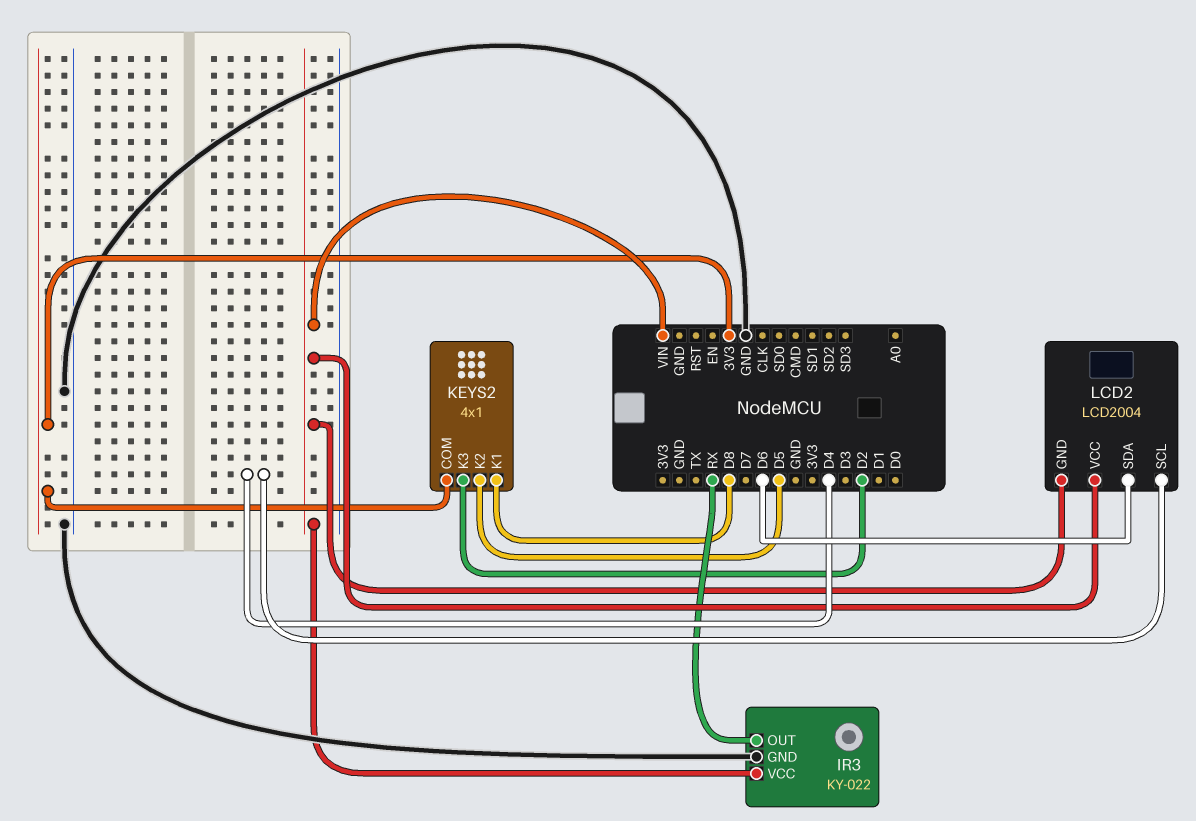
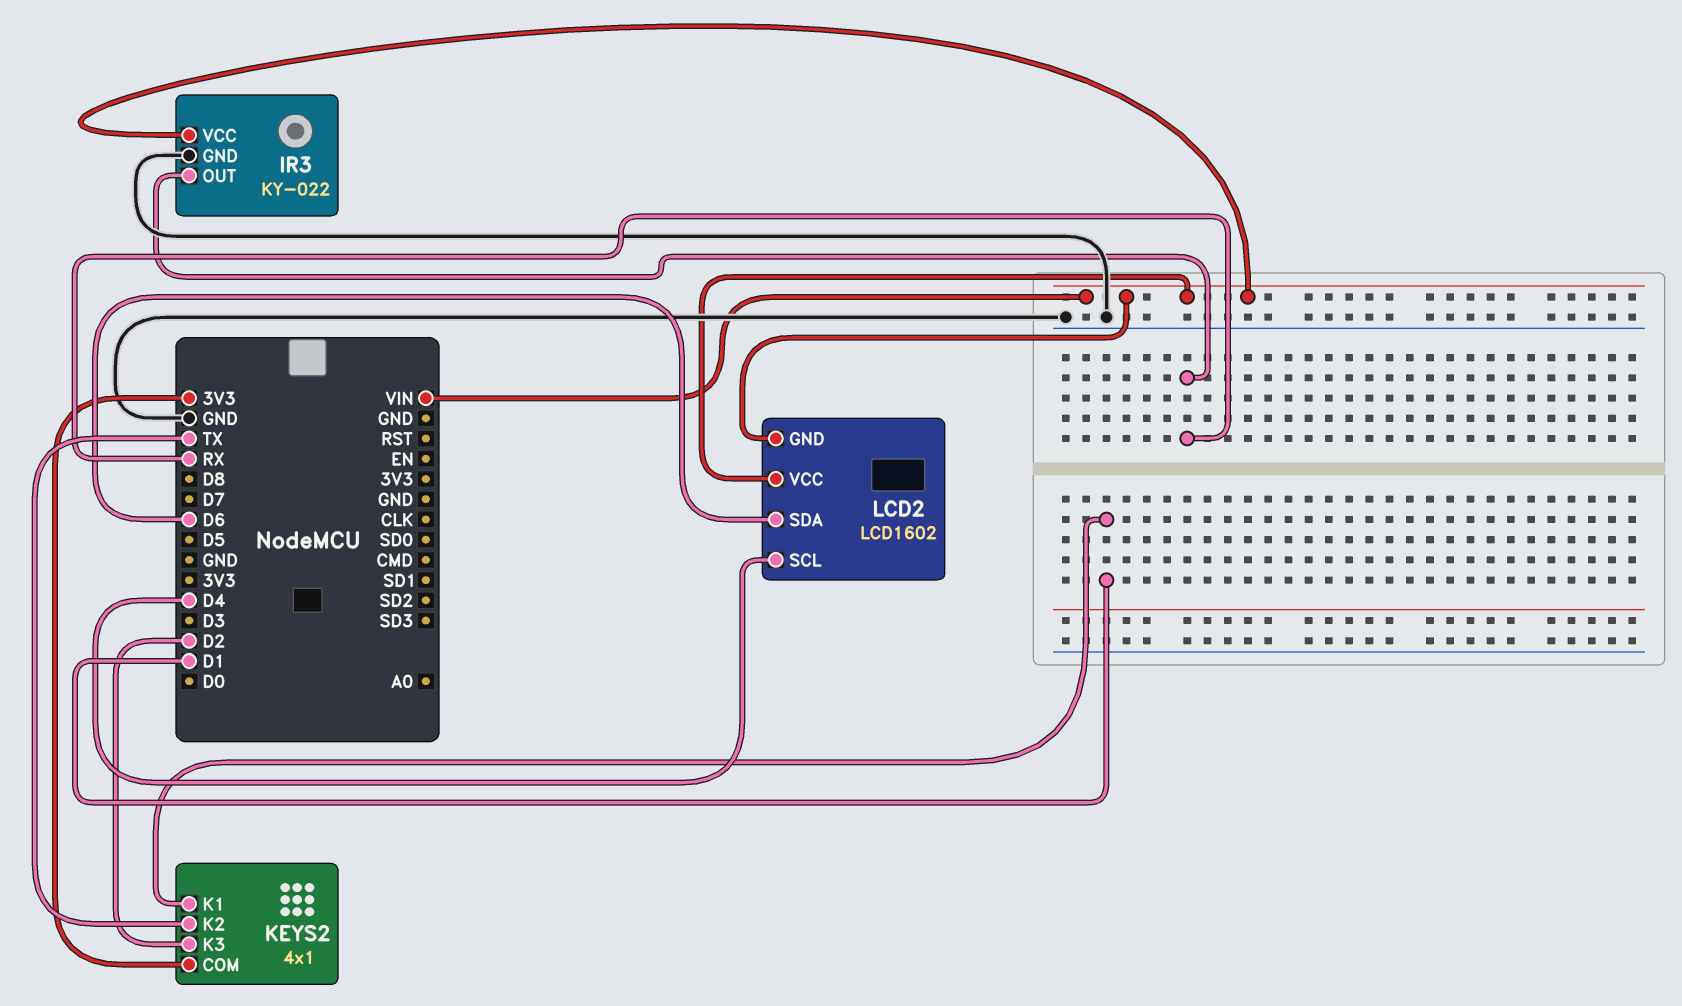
KEYS2 pin K1: D8 -> D1
KEYS2 pin K2: D5 -> TX
LCD2: LCD2004 -> LCD1602

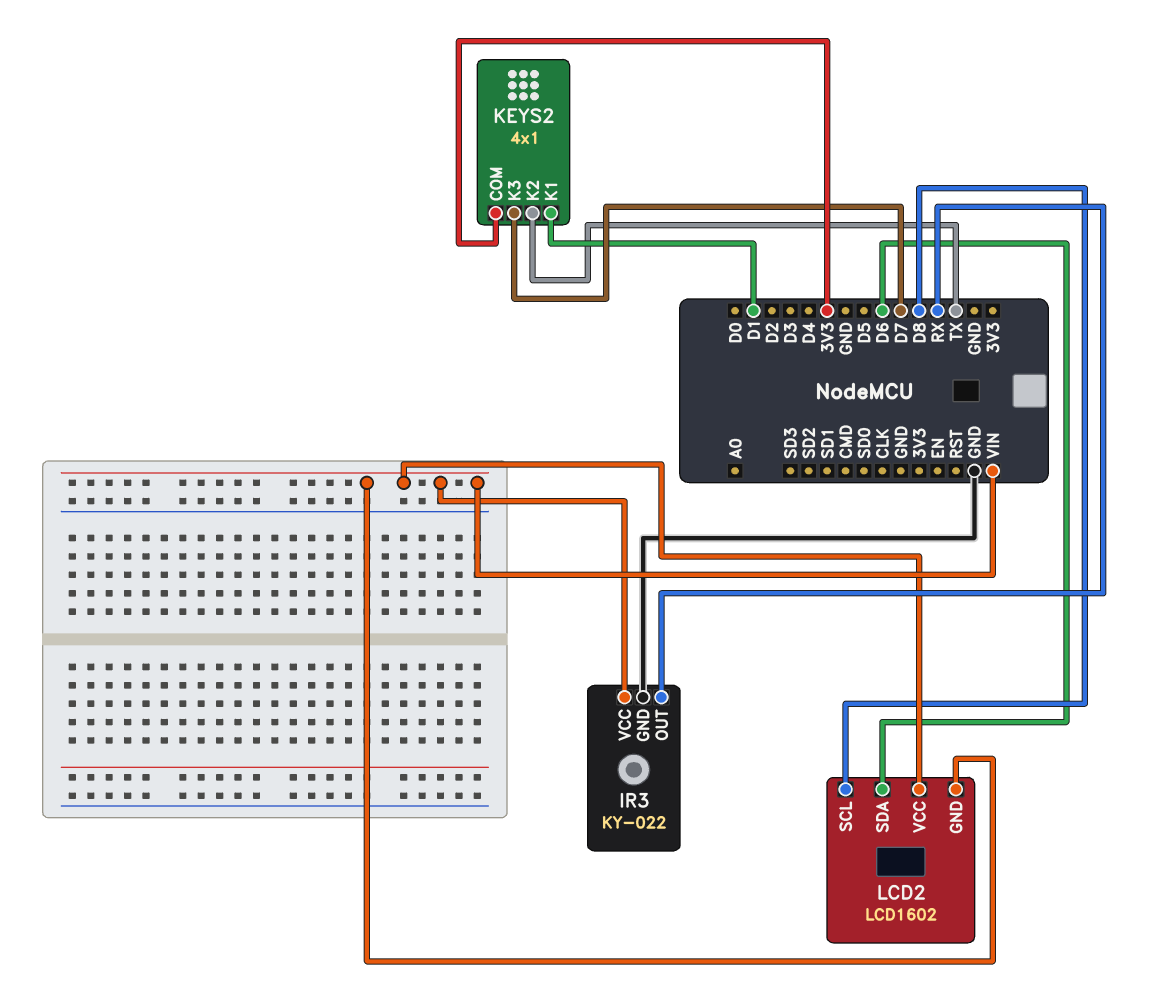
KEYS2 pin K3: D2 -> D7
LCD2 pin SCL: D4 -> D8

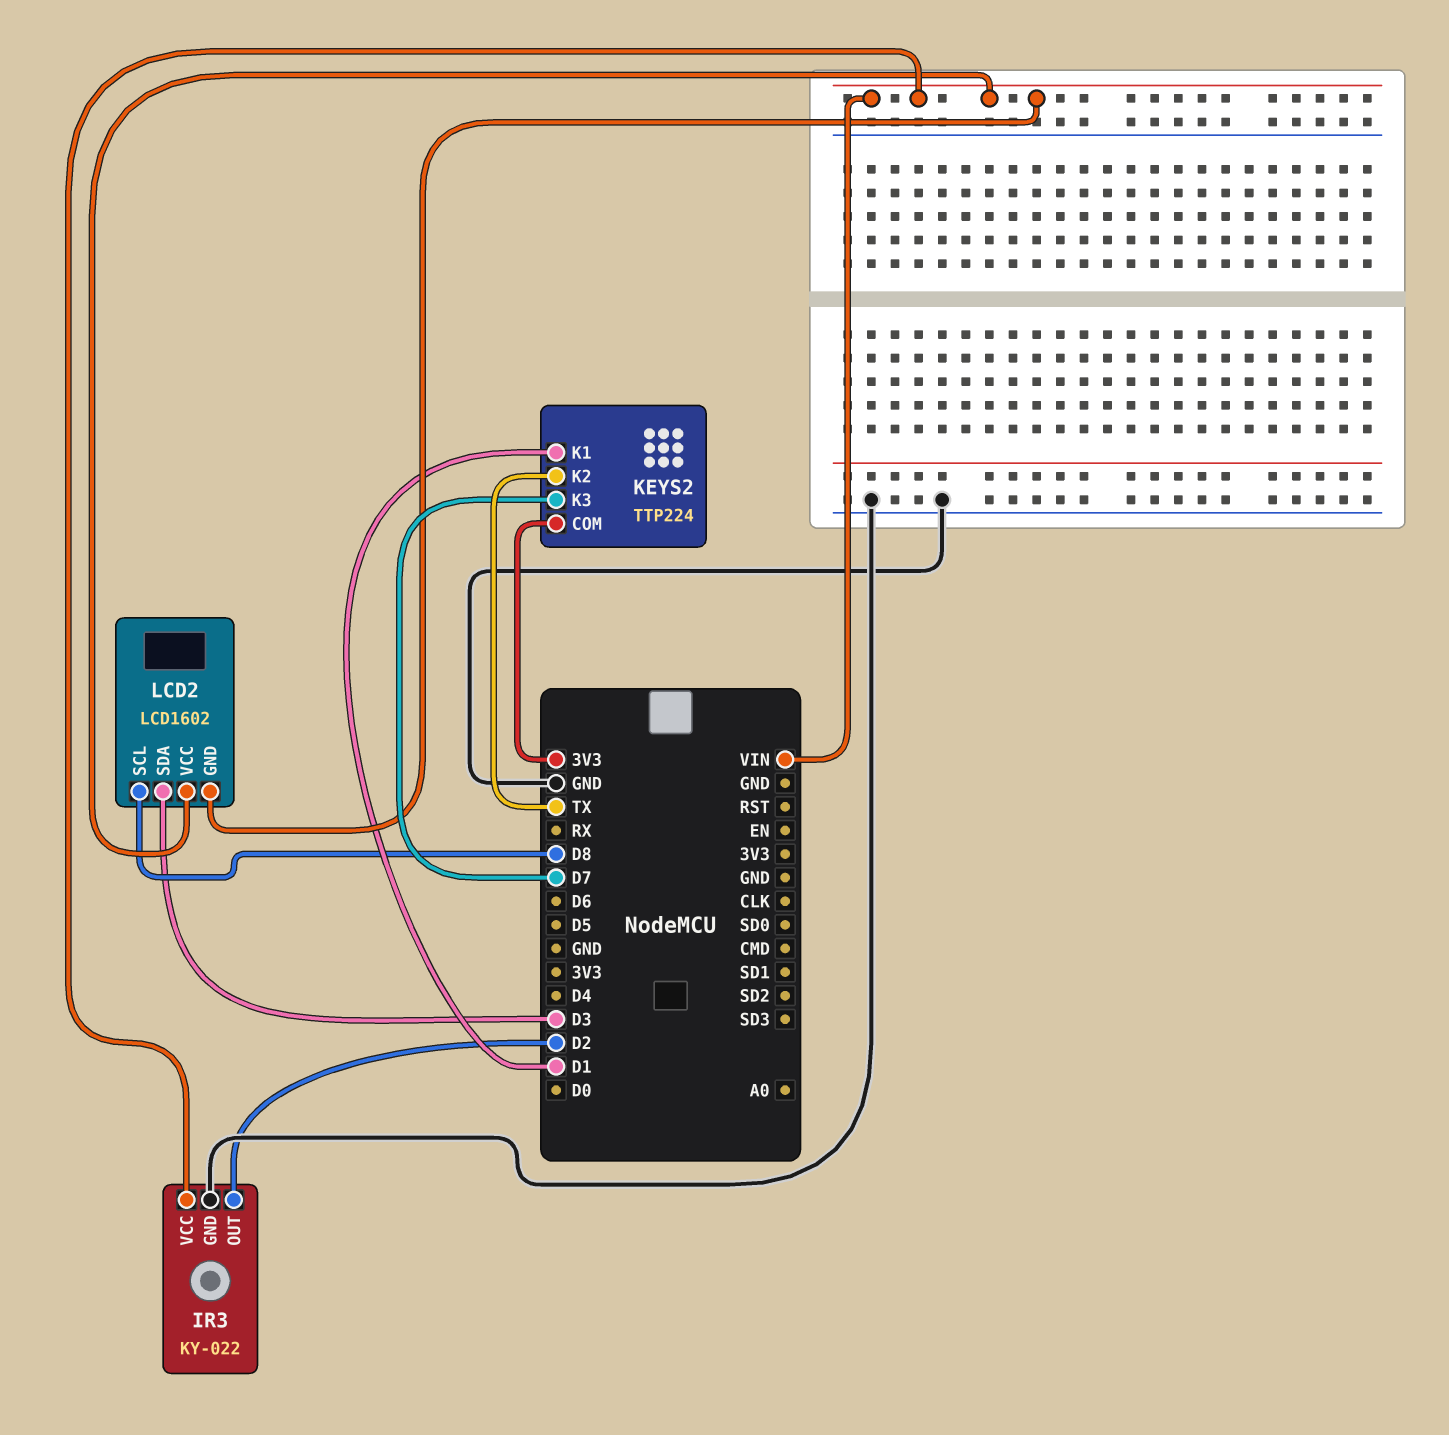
IR3 pin OUT: RX -> D2
KEYS2: 4x1 -> TTP224
LCD2 pin SDA: D6 -> D3

